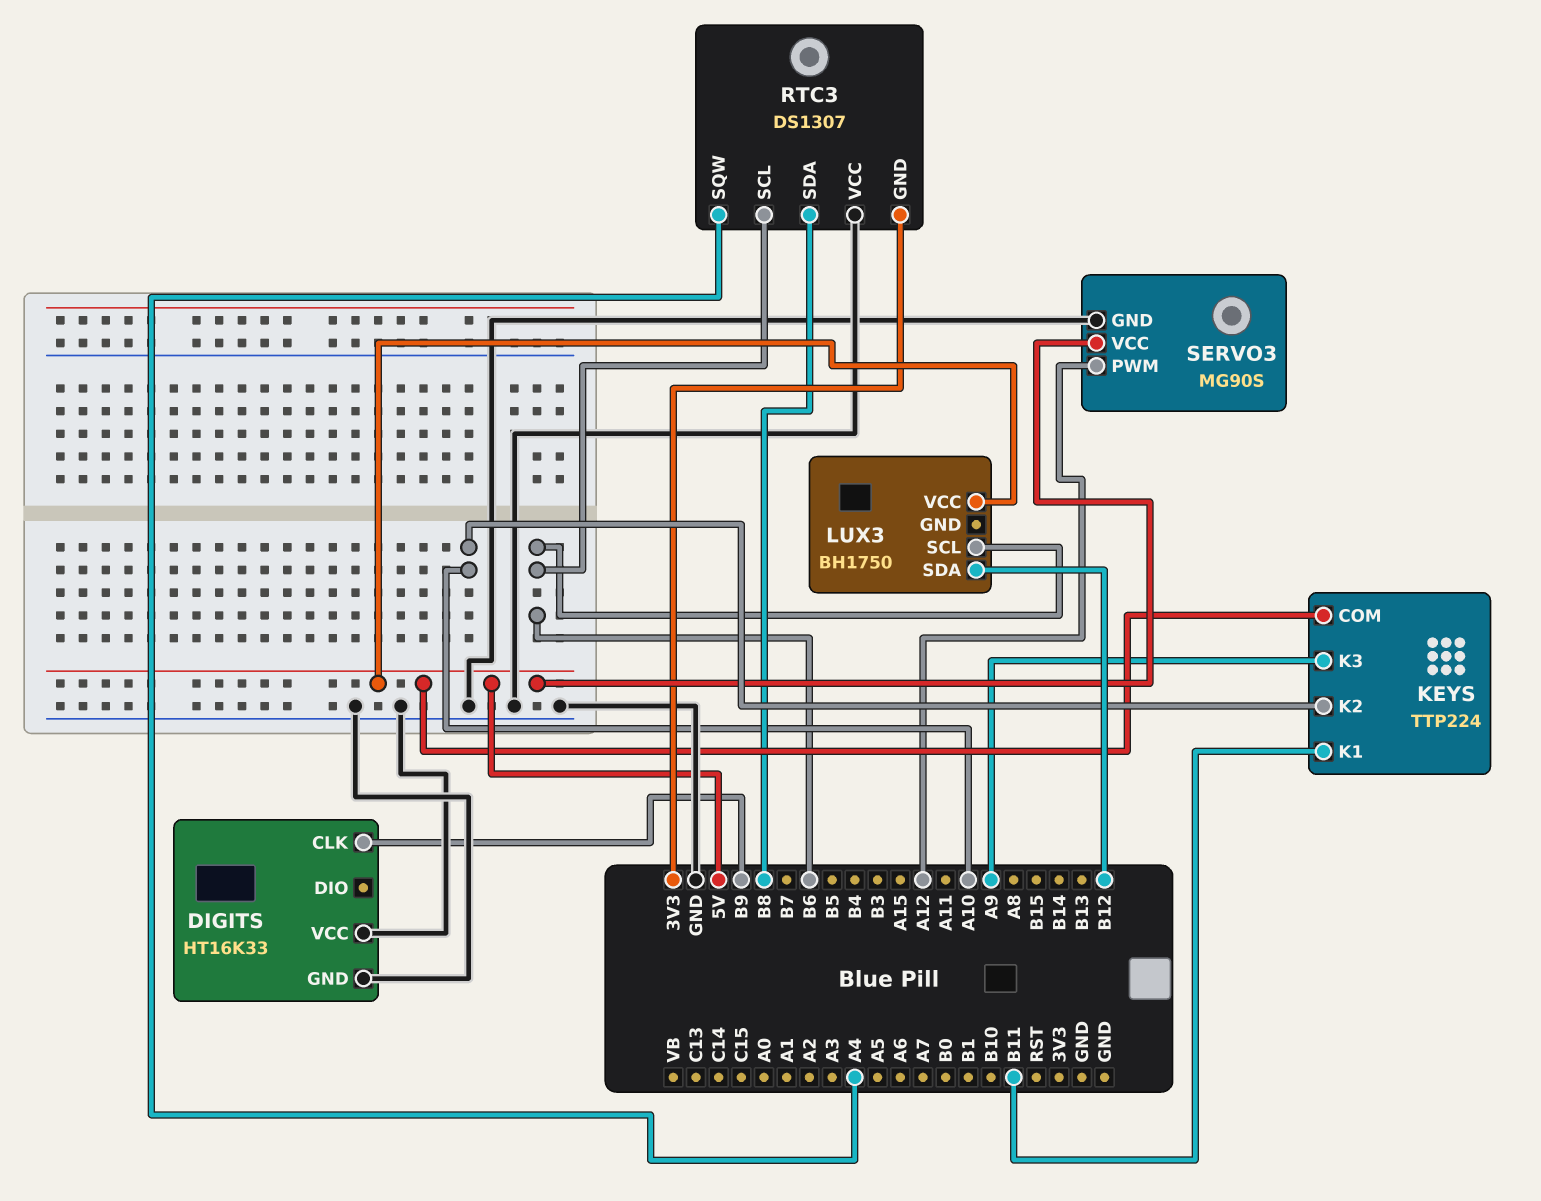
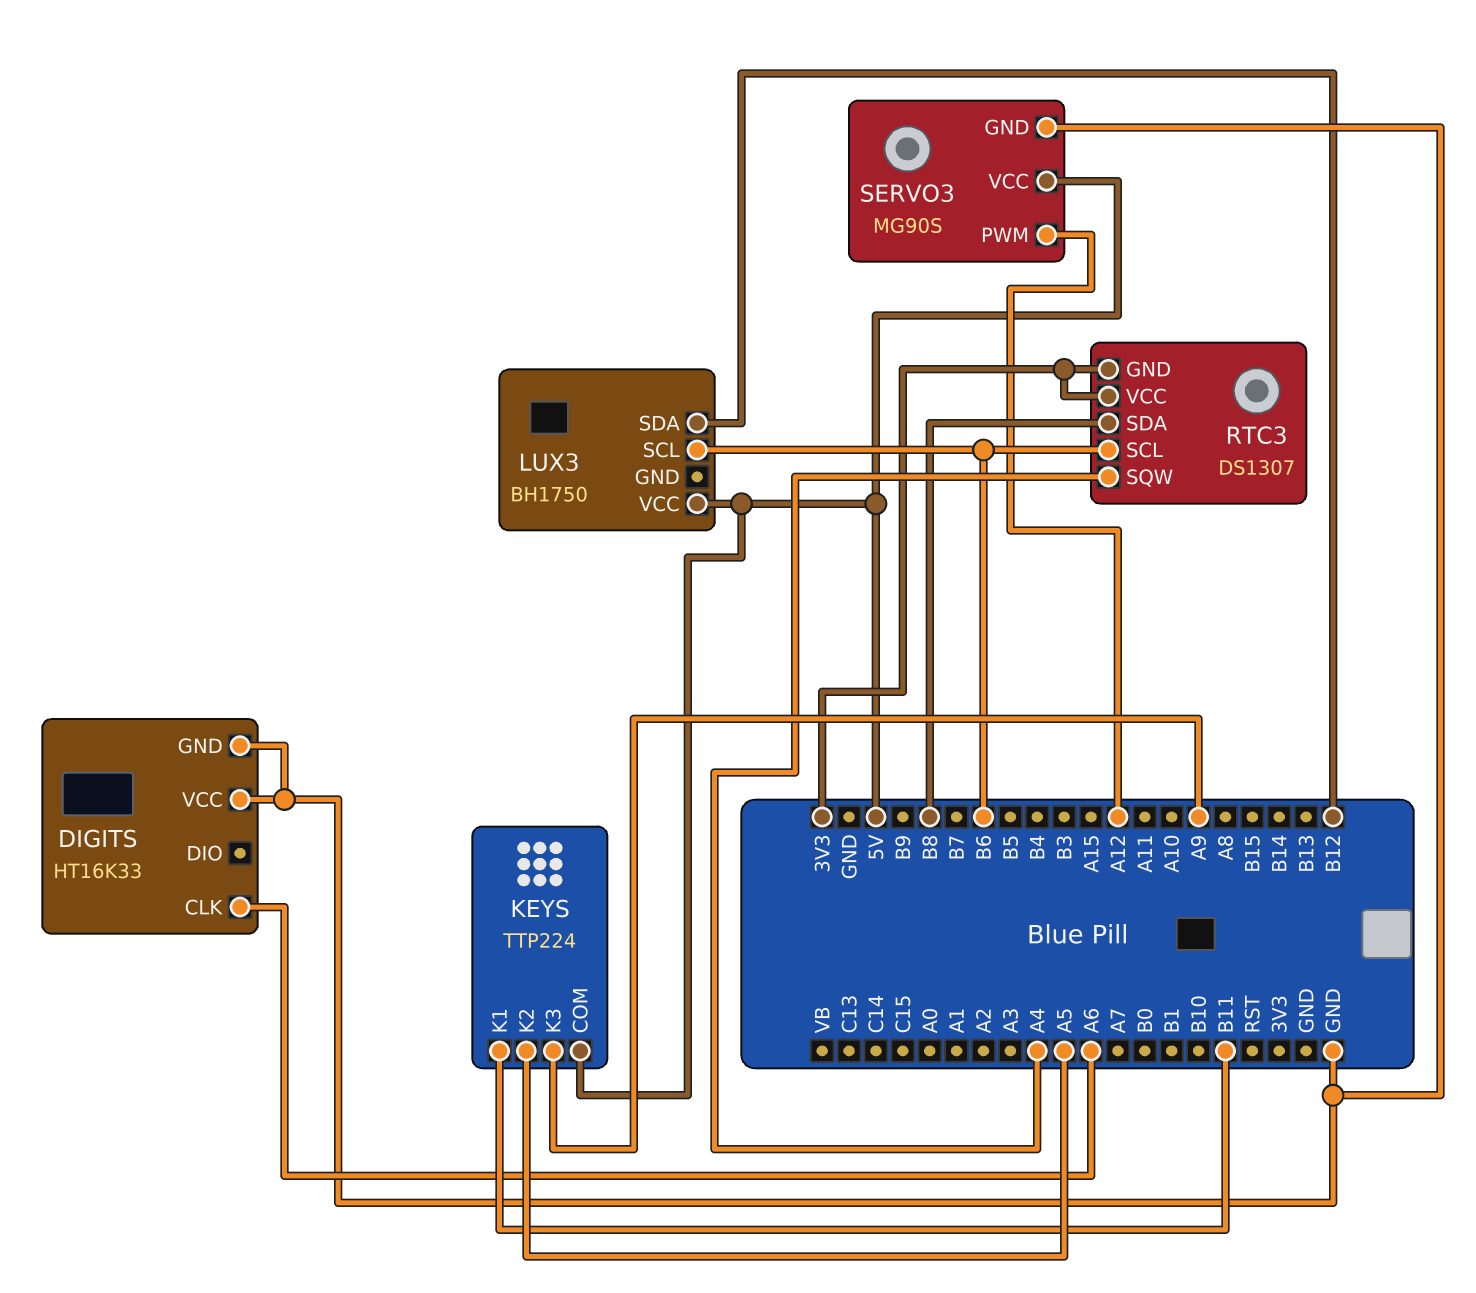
DIGITS pin CLK: B9 -> A6
KEYS pin K2: A10 -> A5
RTC3 pin VCC: GND -> 3V3

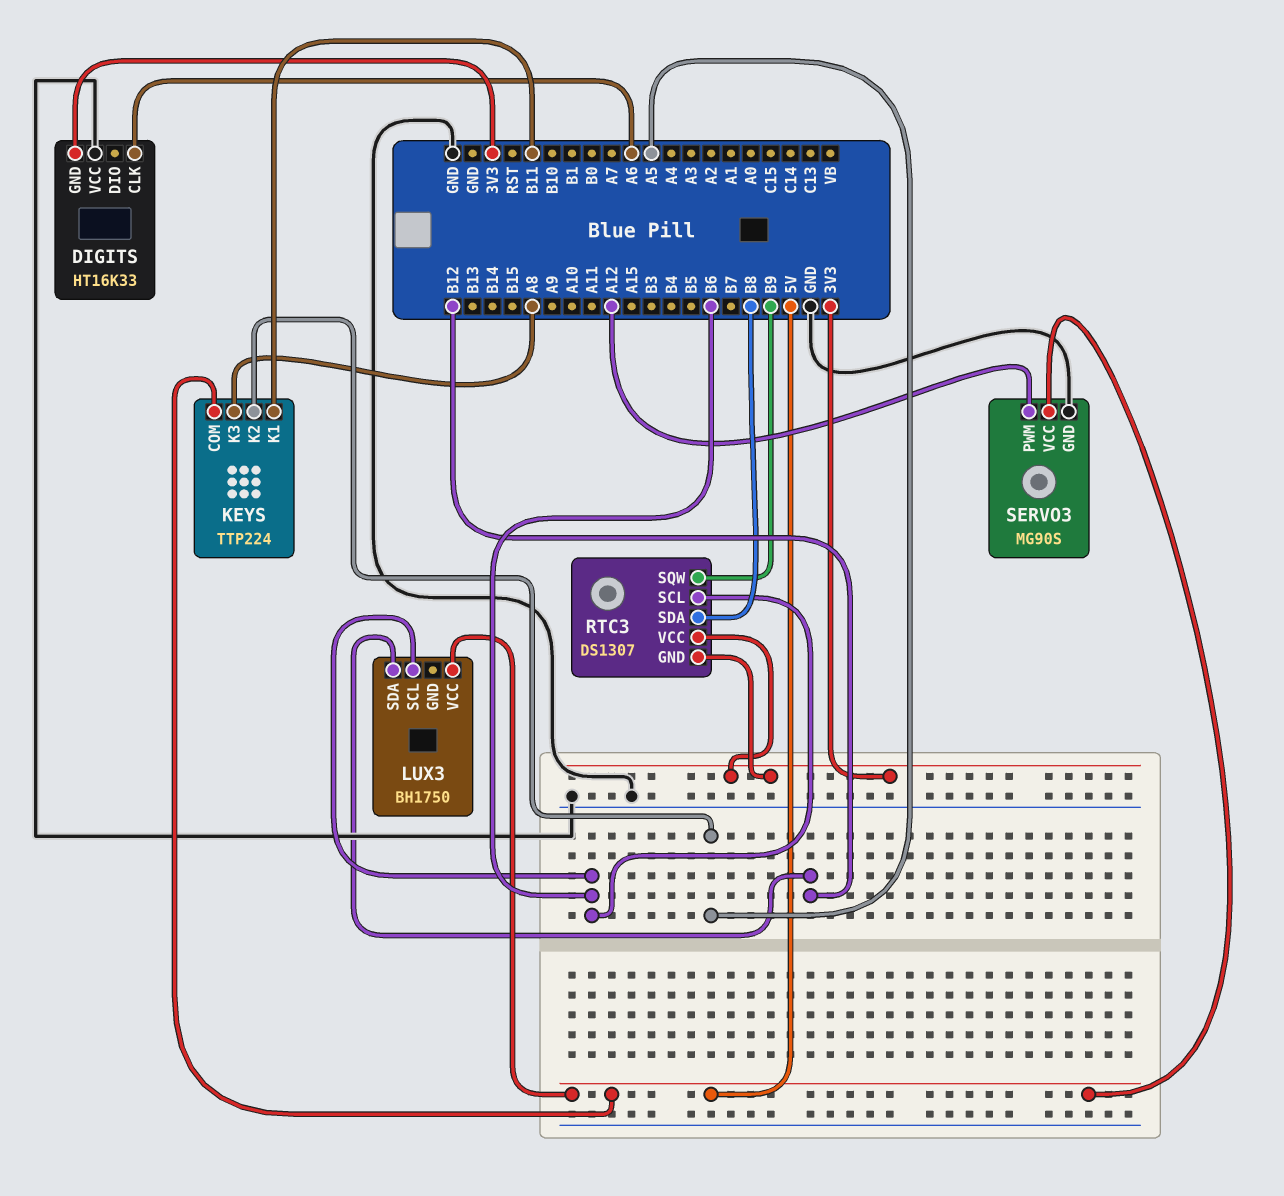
DIGITS pin GND: GND -> 3V3
KEYS pin K3: A9 -> A8
RTC3 pin SQW: A4 -> B9

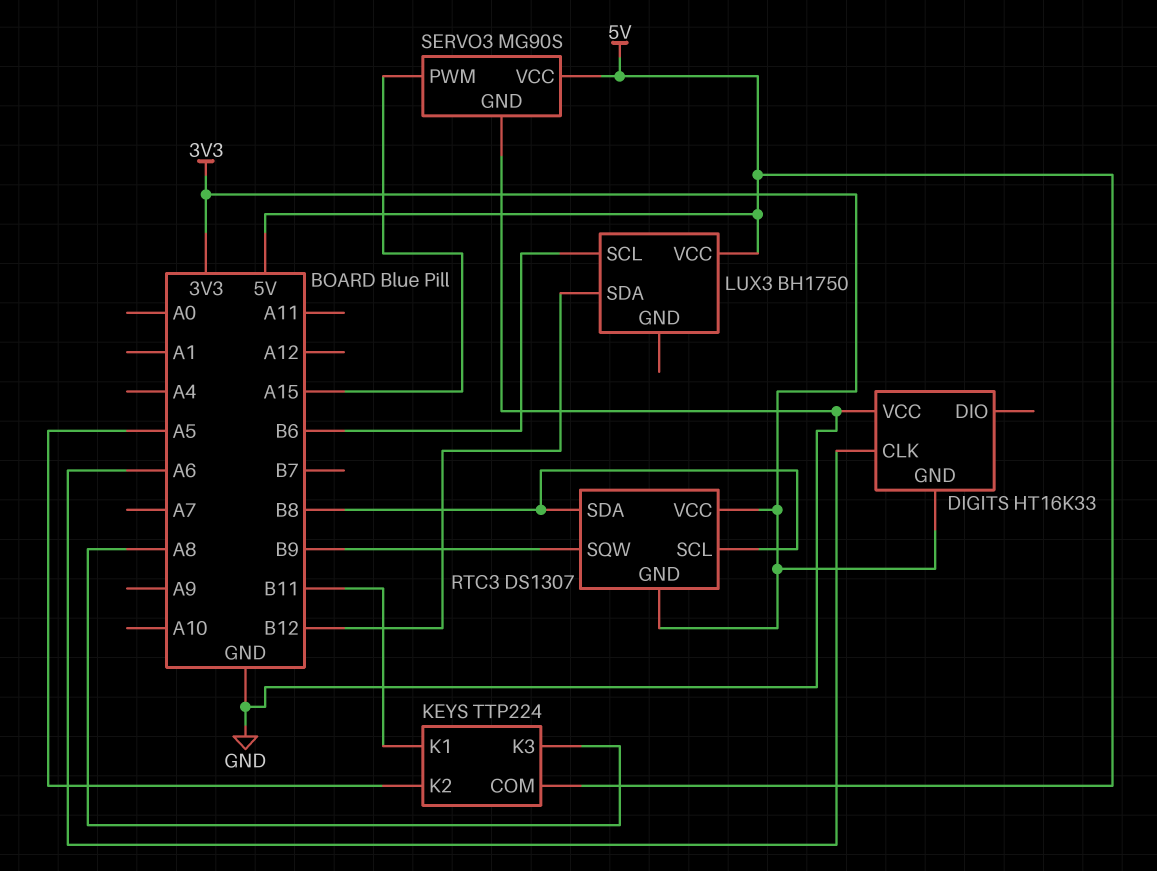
RTC3 pin SCL: B6 -> B8
SERVO3 pin PWM: A12 -> A15

